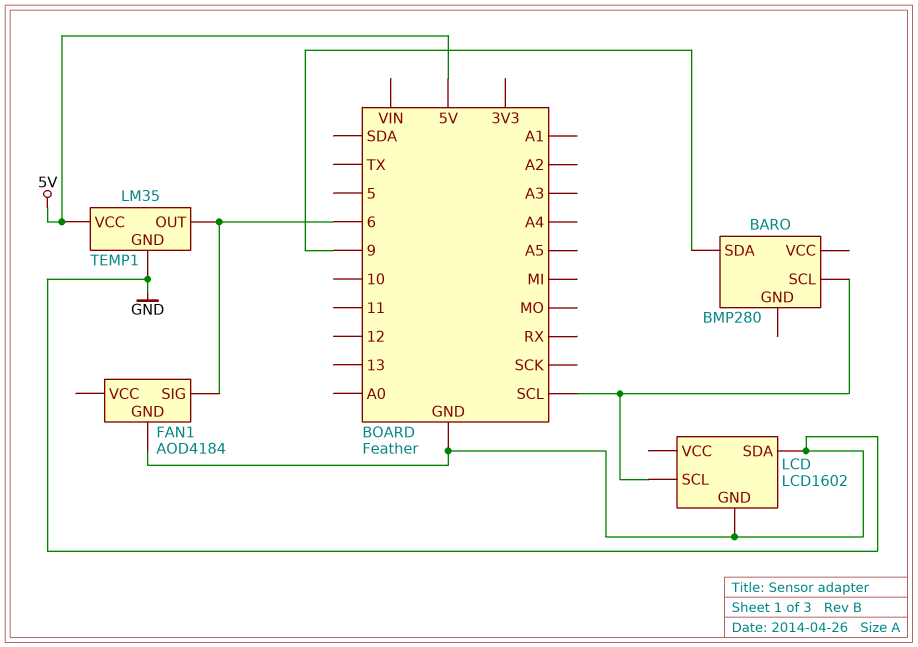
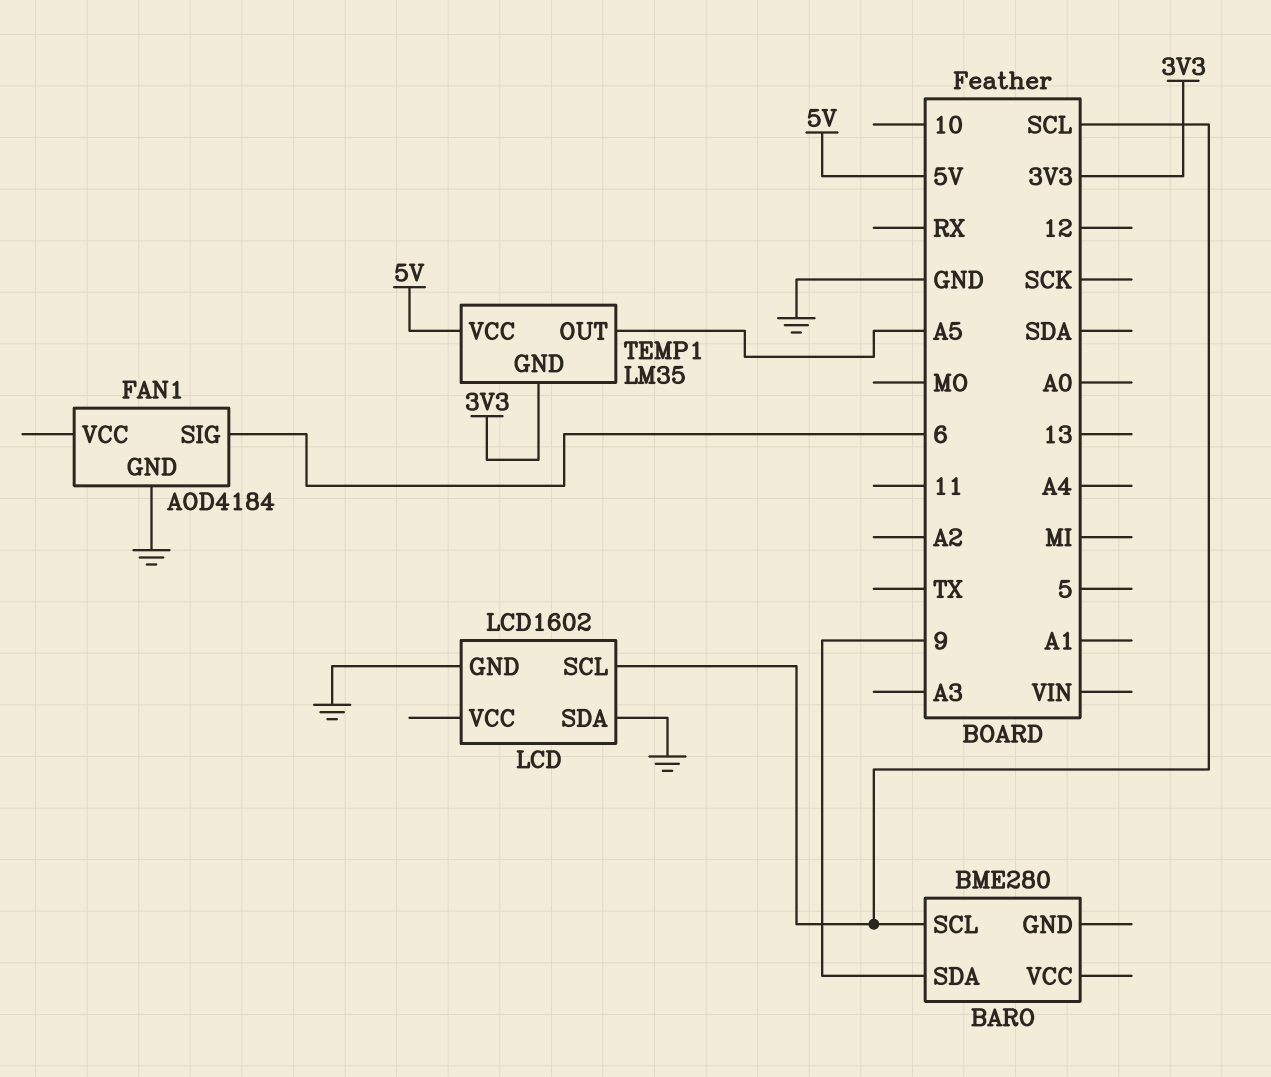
BARO: BMP280 -> BME280
TEMP1 pin GND: GND -> 3V3
TEMP1 pin OUT: 6 -> A5

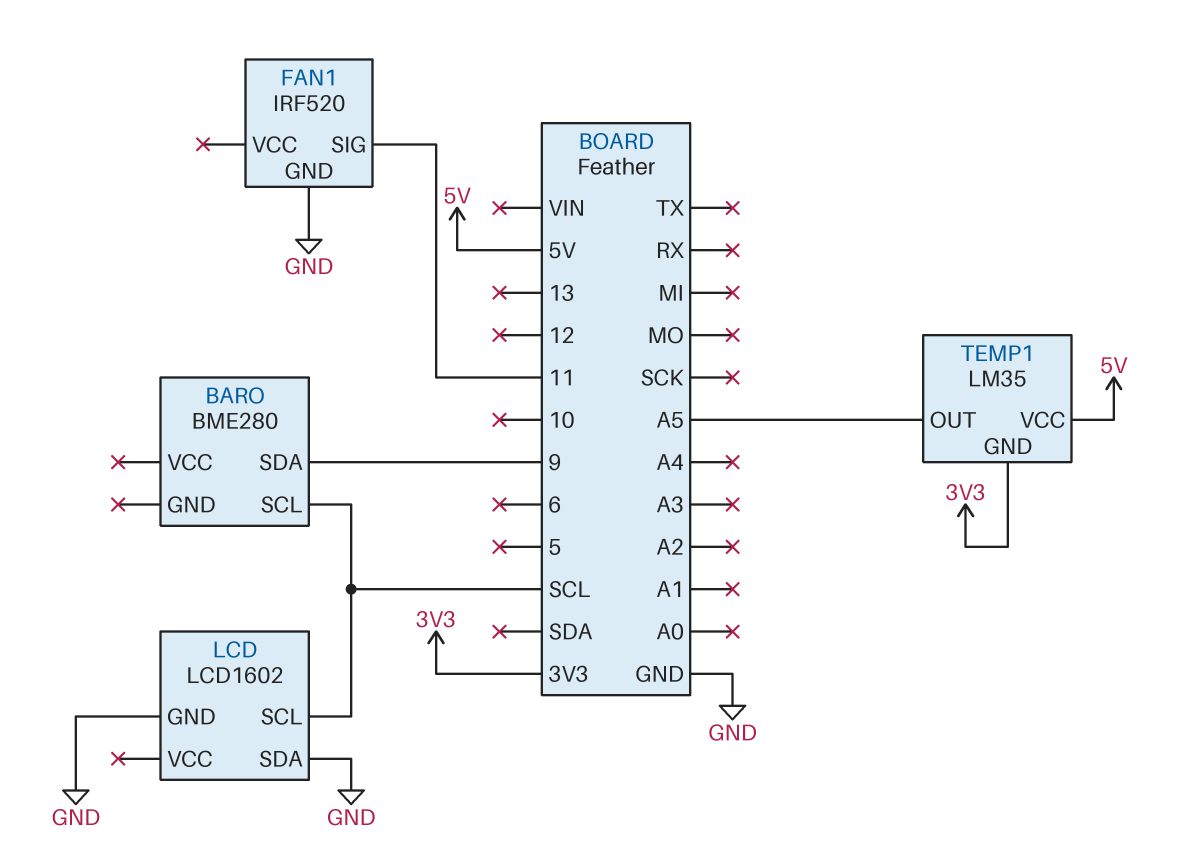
FAN1: AOD4184 -> IRF520
FAN1 pin SIG: 6 -> 11

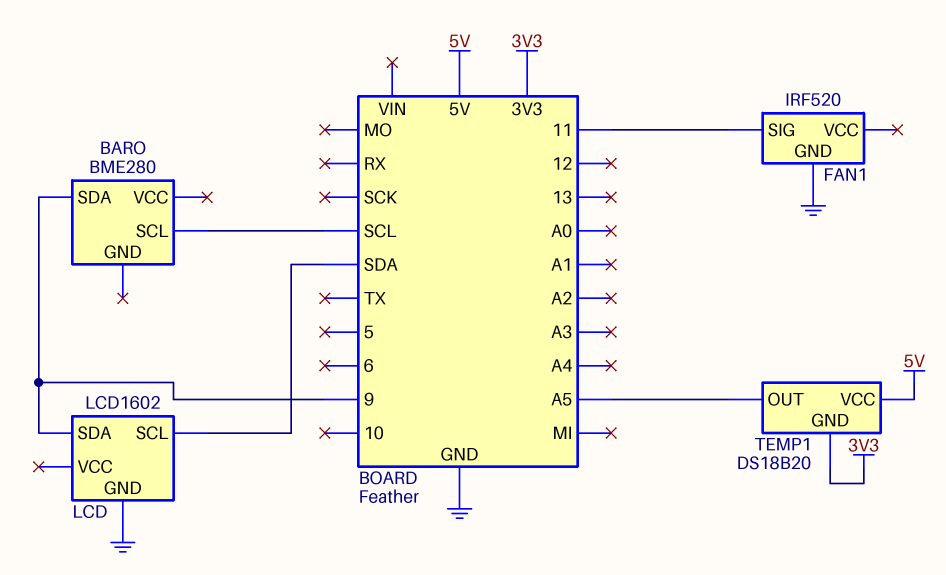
LCD pin SCL: SCL -> SDA
LCD pin SDA: GND -> 9
TEMP1: LM35 -> DS18B20

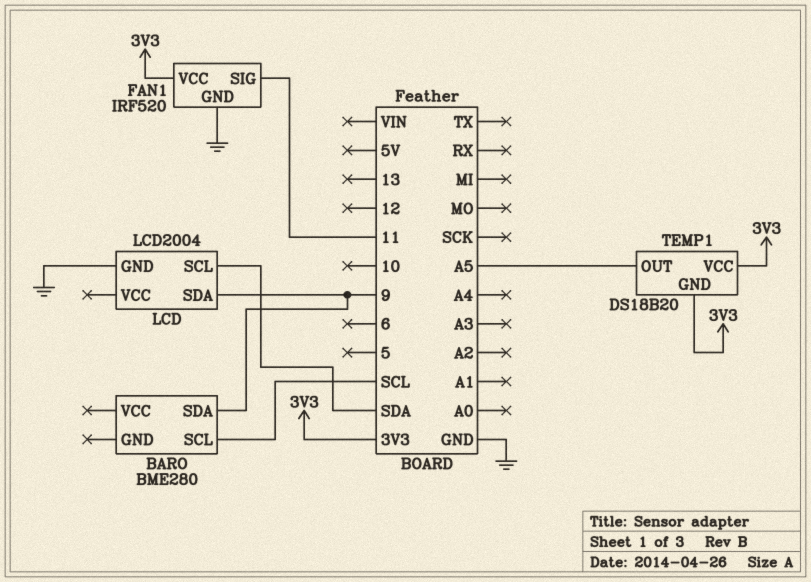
FAN1 pin VCC: none -> 3V3
LCD: LCD1602 -> LCD2004
TEMP1 pin VCC: 5V -> 3V3

